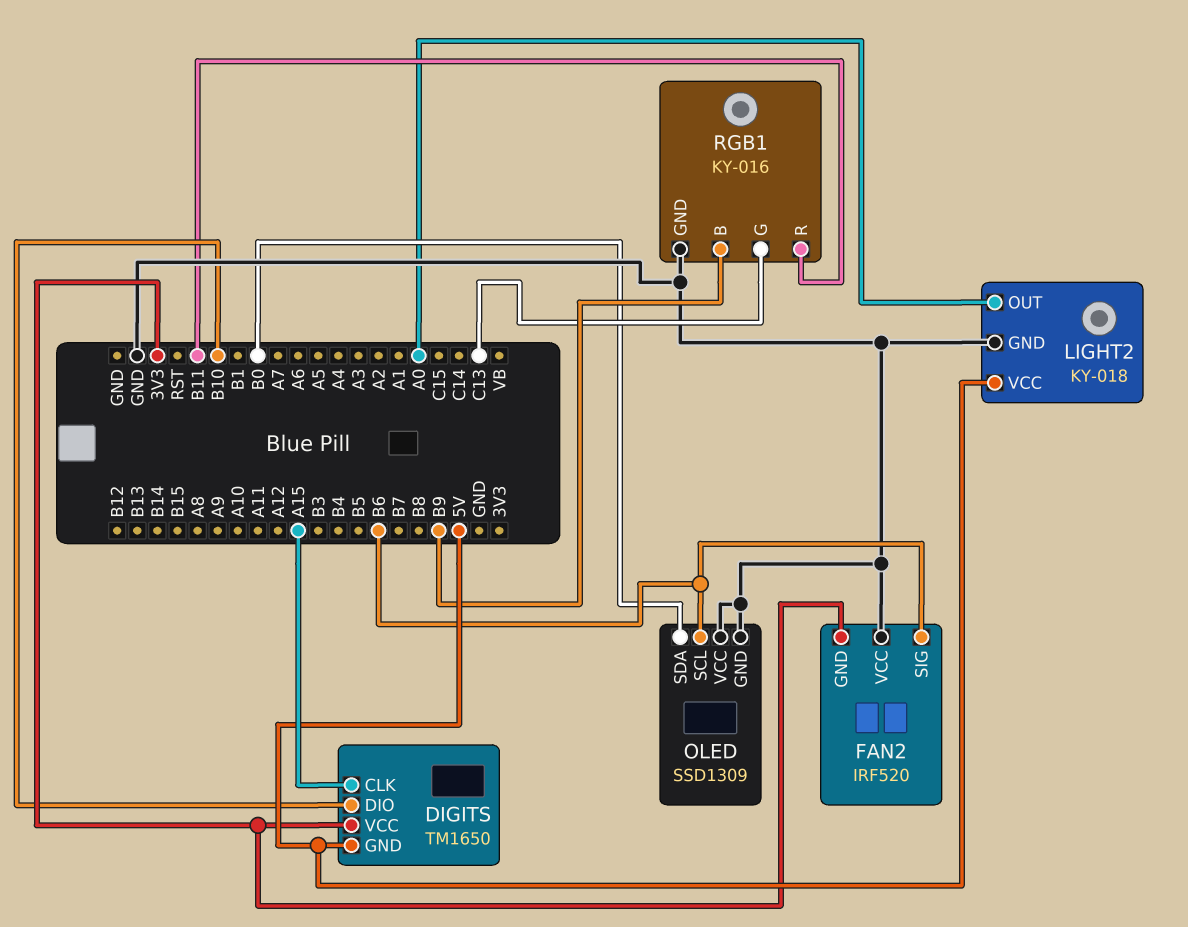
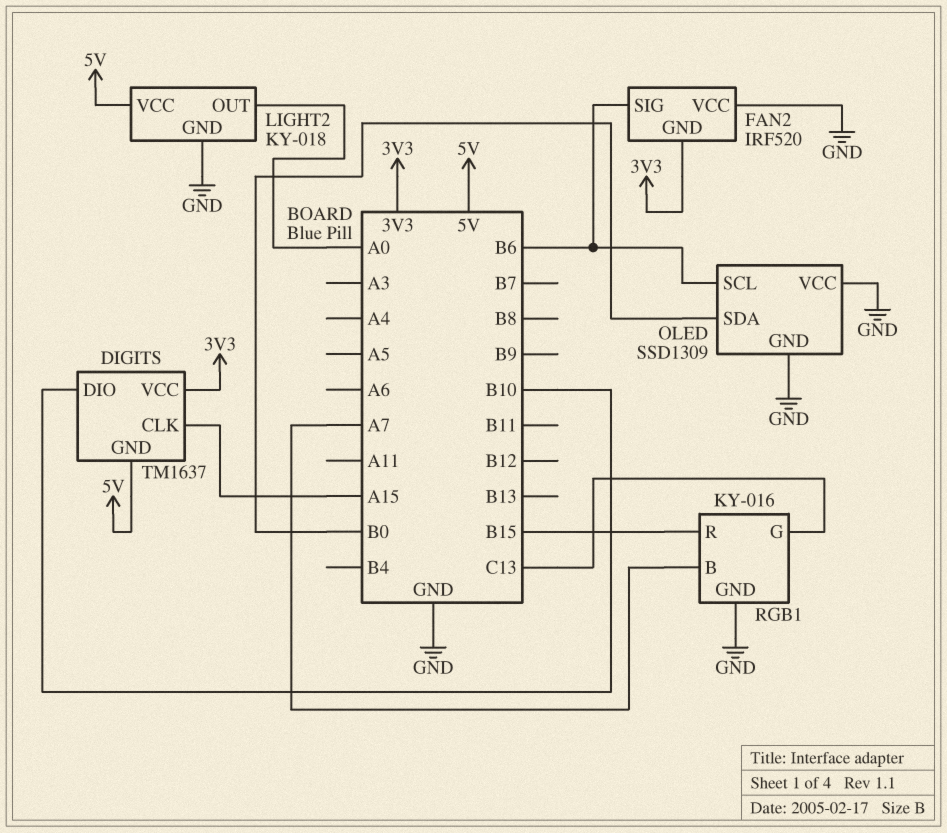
DIGITS: TM1650 -> TM1637
RGB1 pin B: B9 -> A7
RGB1 pin R: B11 -> B15

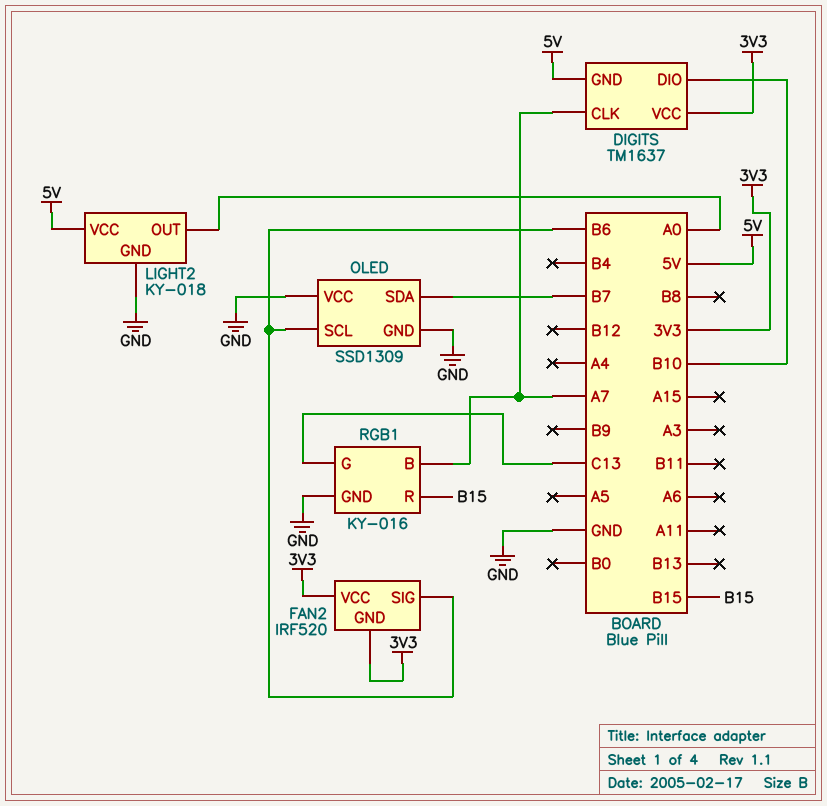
DIGITS pin CLK: A15 -> A7
FAN2 pin VCC: GND -> 3V3
OLED pin SDA: B0 -> B7

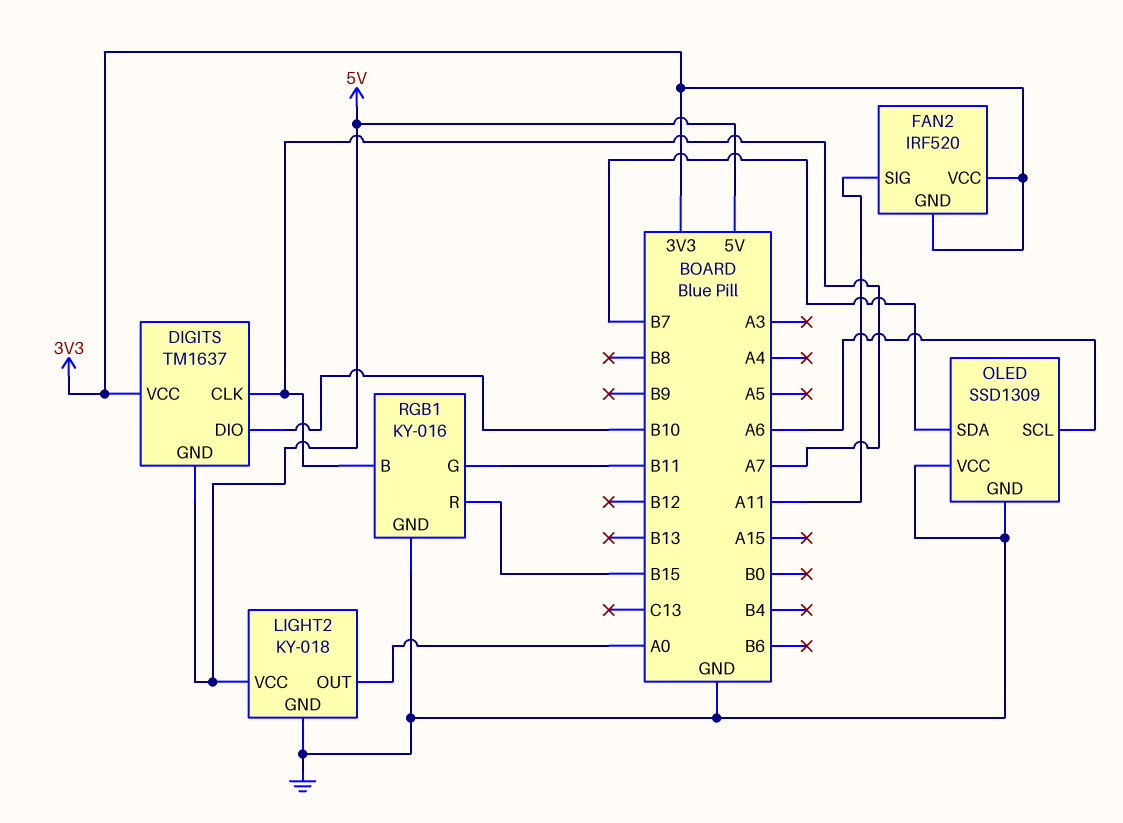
FAN2 pin SIG: B6 -> A11
OLED pin SCL: B6 -> A6
RGB1 pin G: C13 -> B11

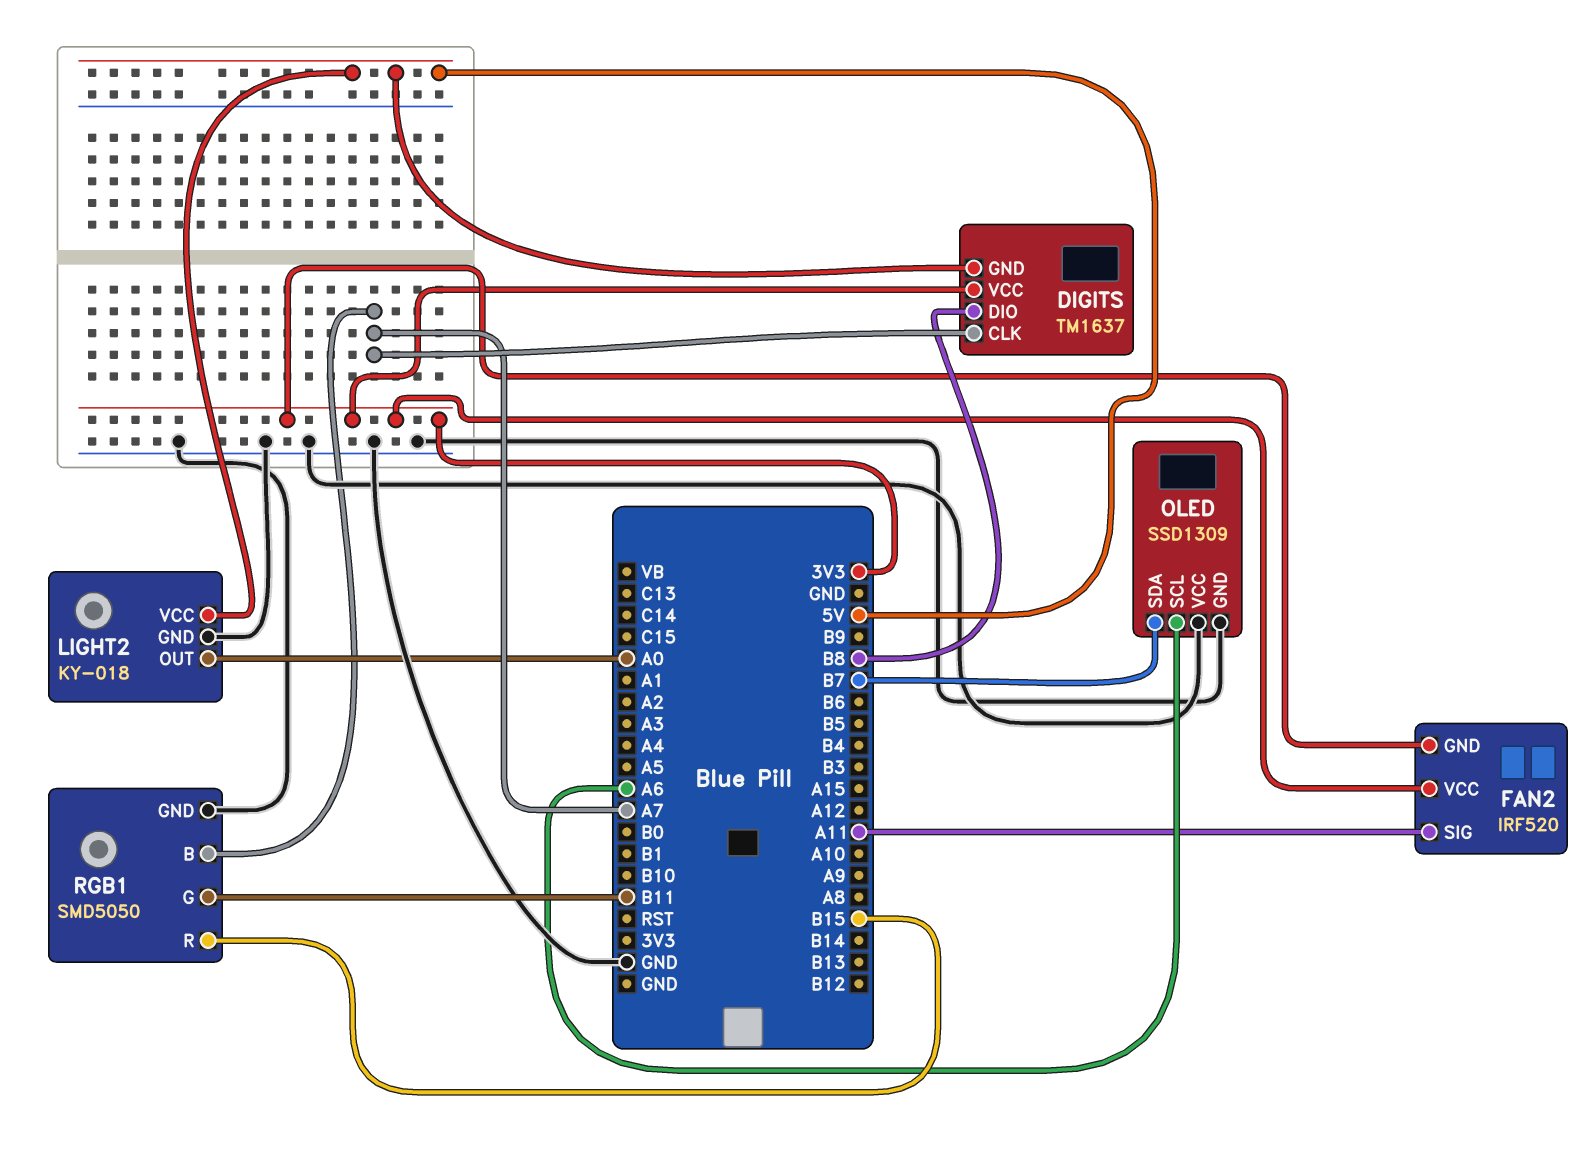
DIGITS pin DIO: B10 -> B8
RGB1: KY-016 -> SMD5050

